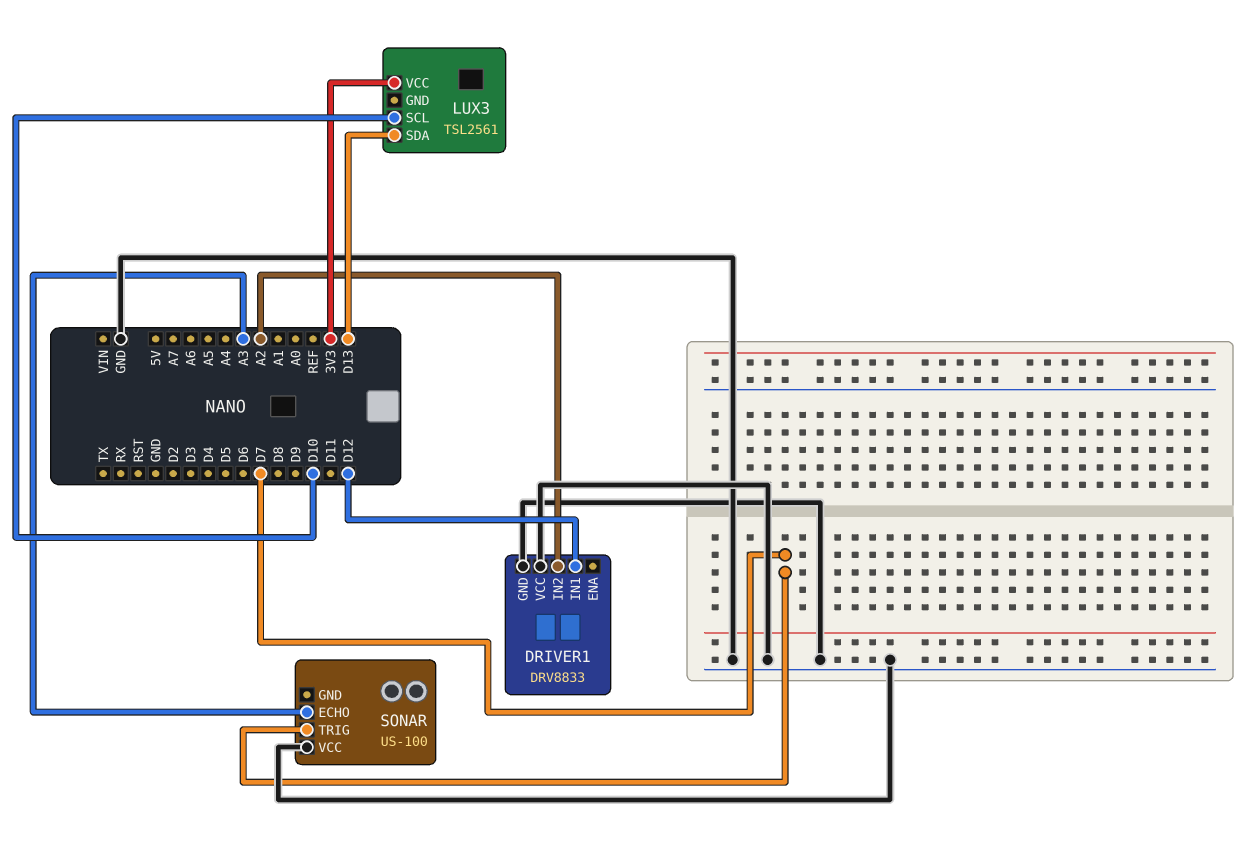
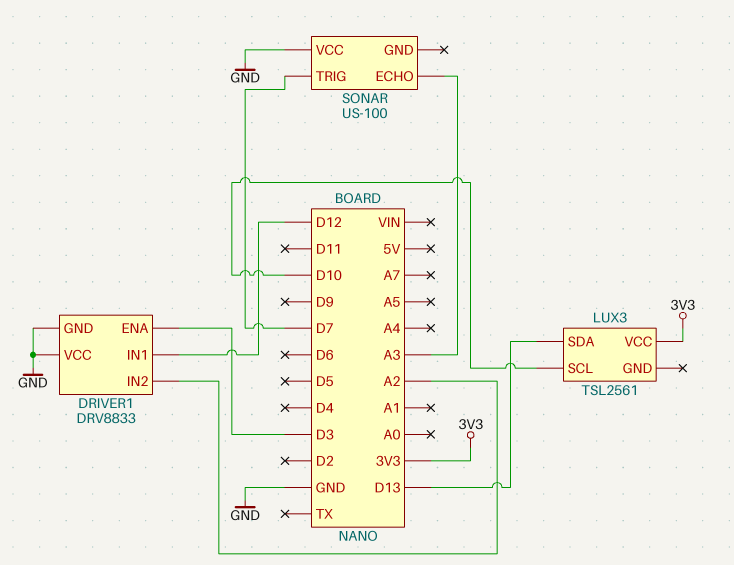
DRIVER1 pin ENA: none -> D3

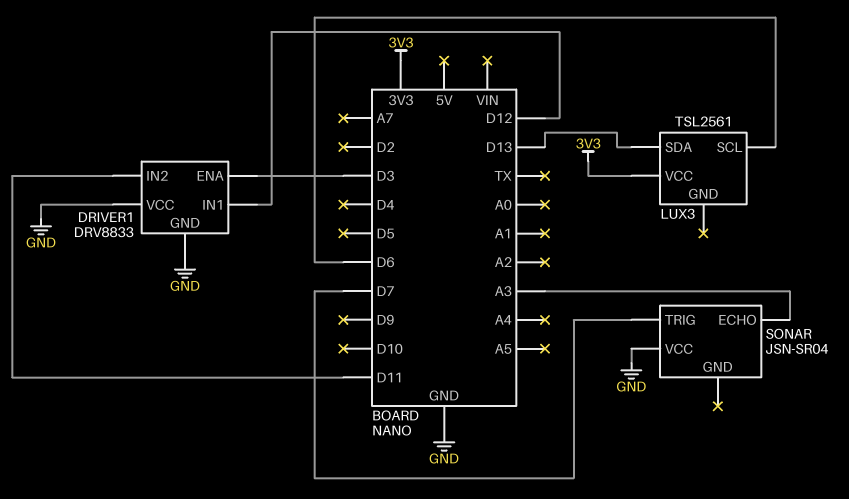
DRIVER1 pin IN2: A2 -> D11
LUX3 pin SCL: D10 -> D6
SONAR: US-100 -> JSN-SR04

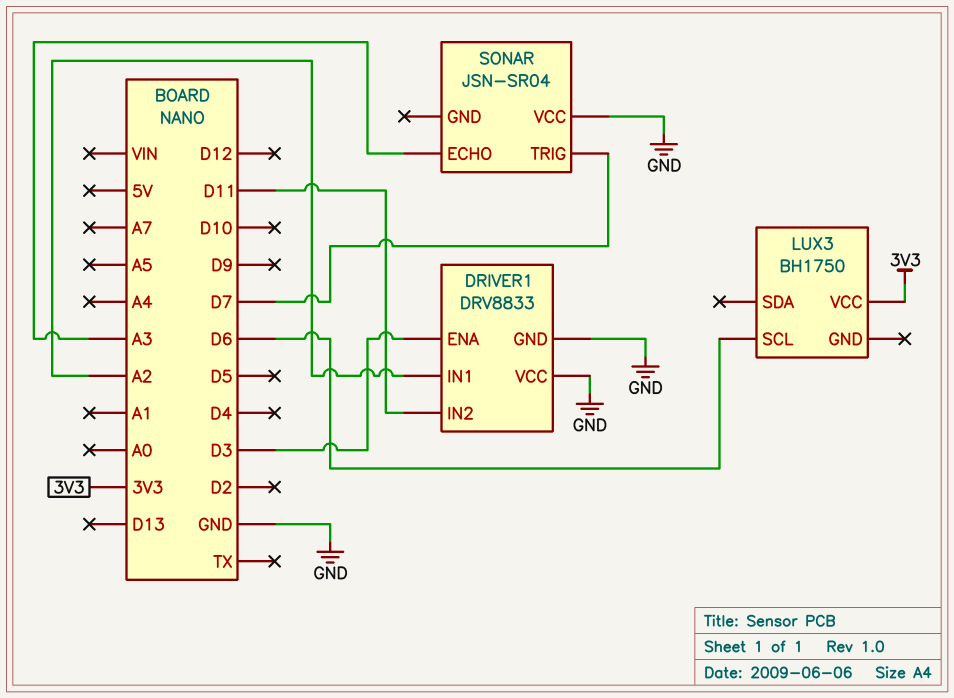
DRIVER1 pin IN1: D12 -> A2
LUX3: TSL2561 -> BH1750
LUX3 pin SDA: D13 -> none

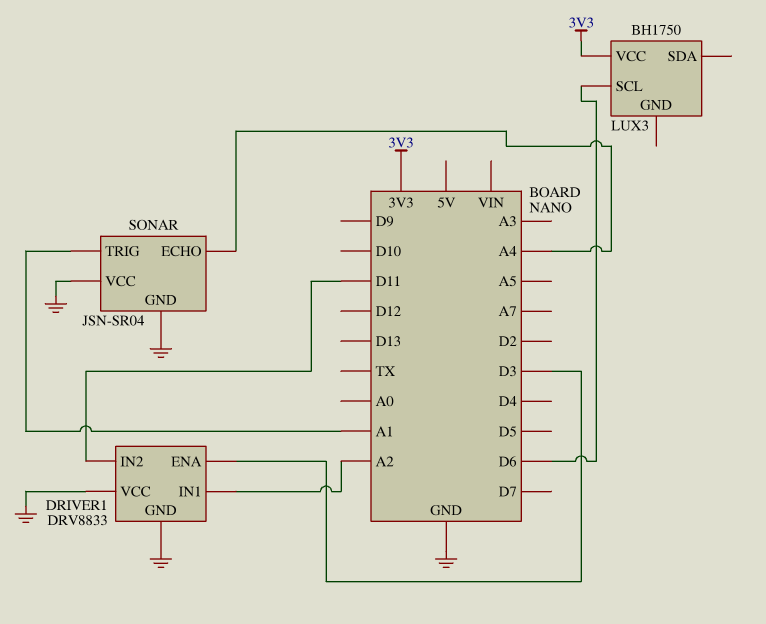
SONAR pin ECHO: A3 -> A4
SONAR pin GND: none -> GND
SONAR pin TRIG: D7 -> A1

